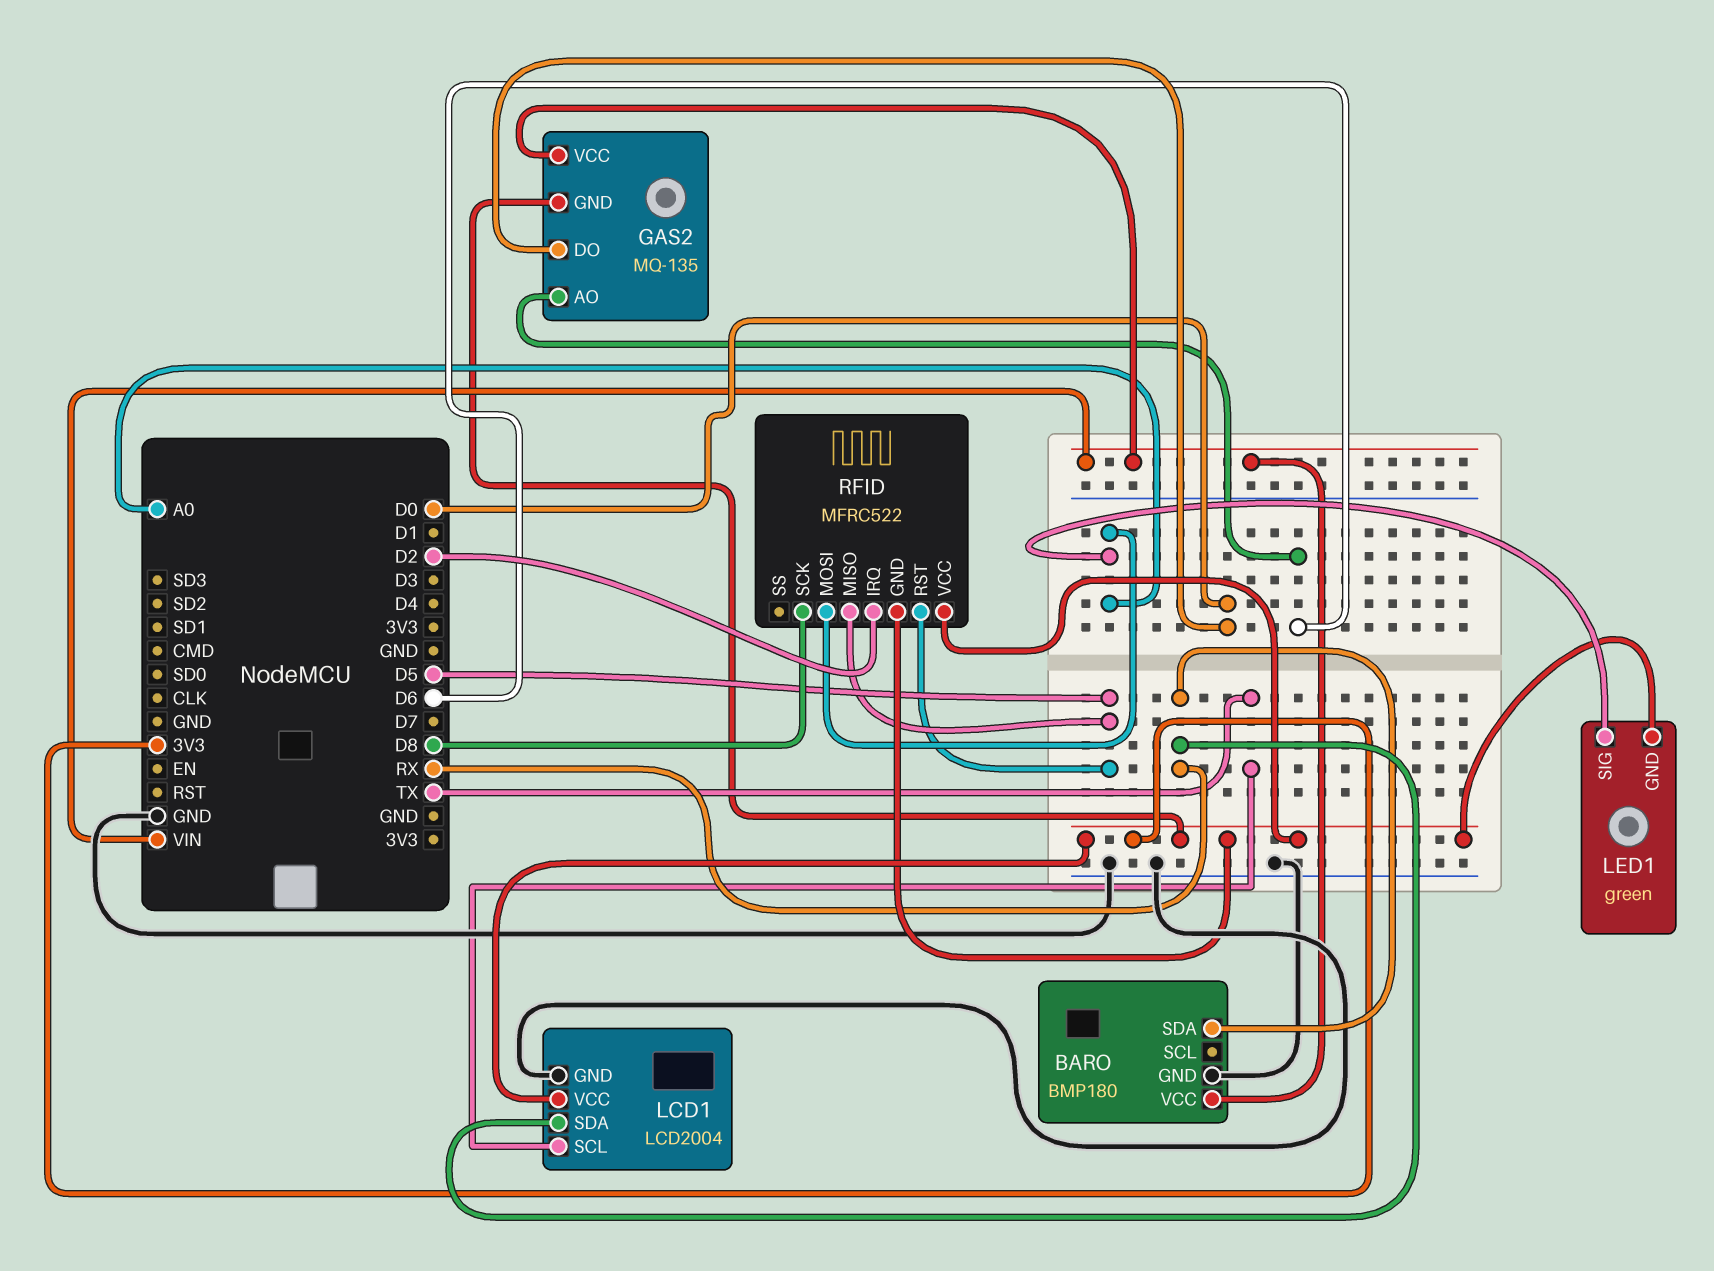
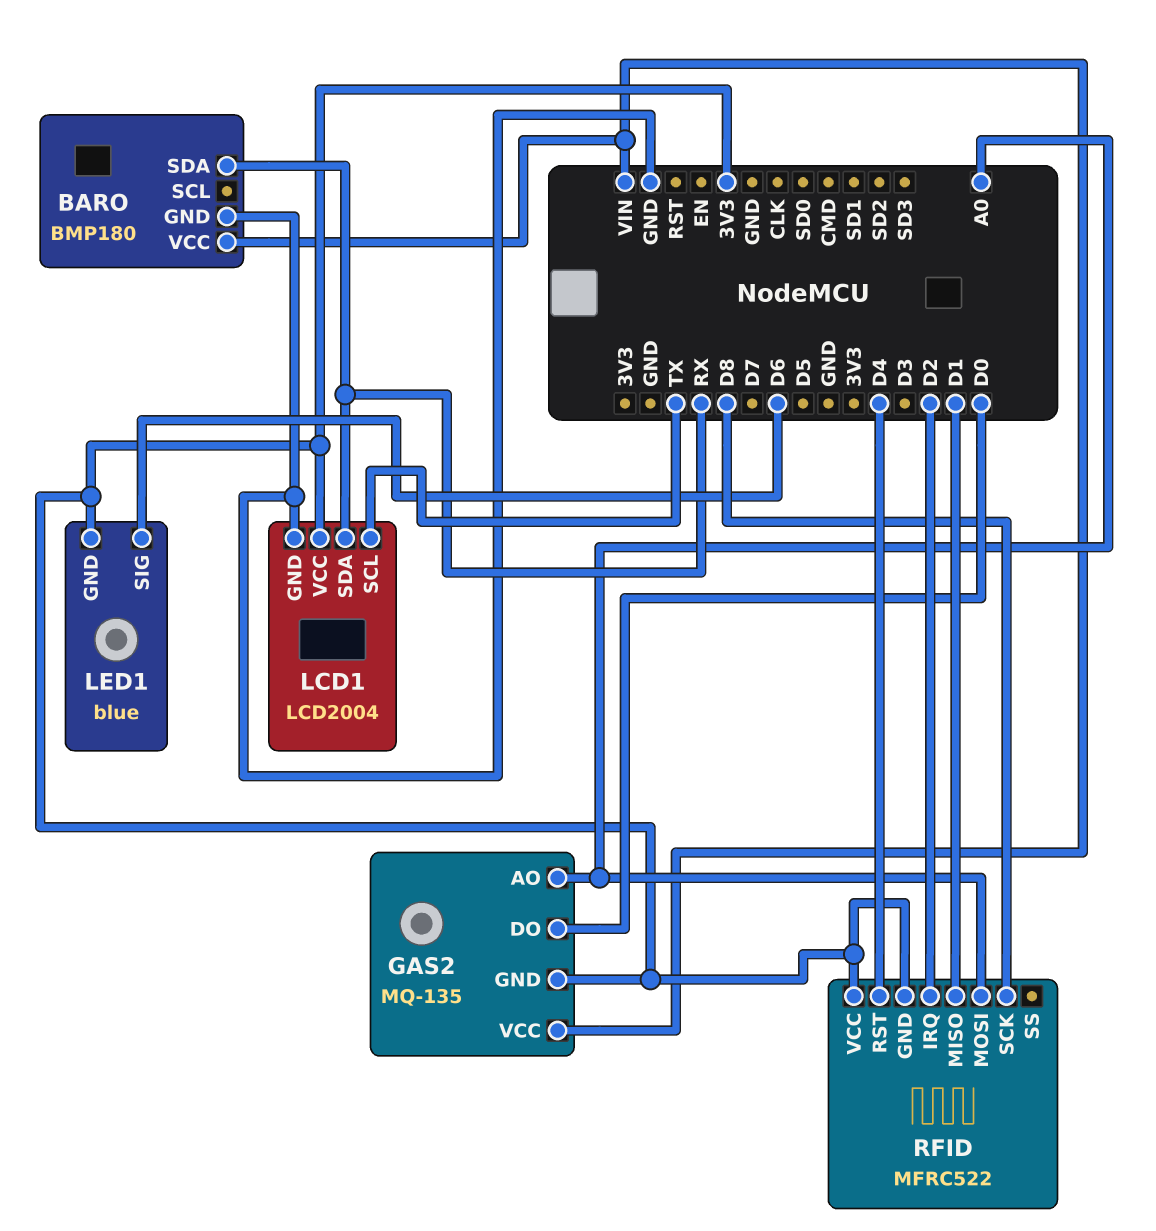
GAS2 pin AO: D6 -> A0
LED1: green -> blue
LED1 pin SIG: A0 -> D6
RFID pin MISO: D5 -> D1
RFID pin RST: D5 -> D4

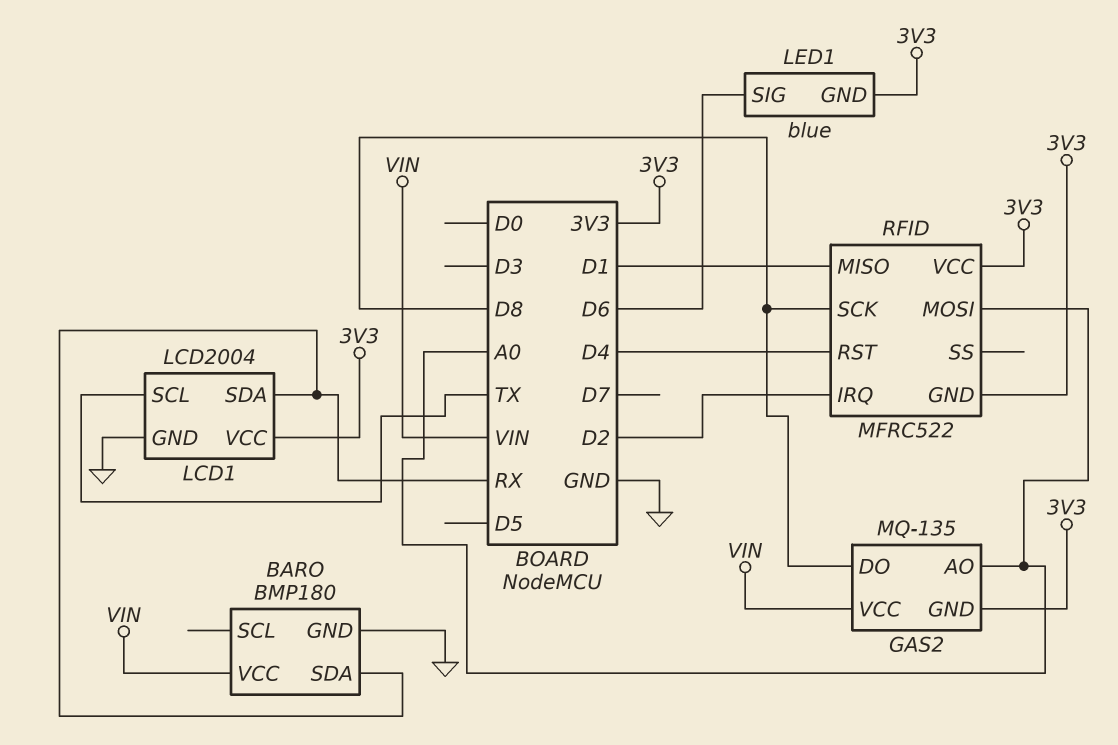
GAS2 pin DO: D0 -> D8

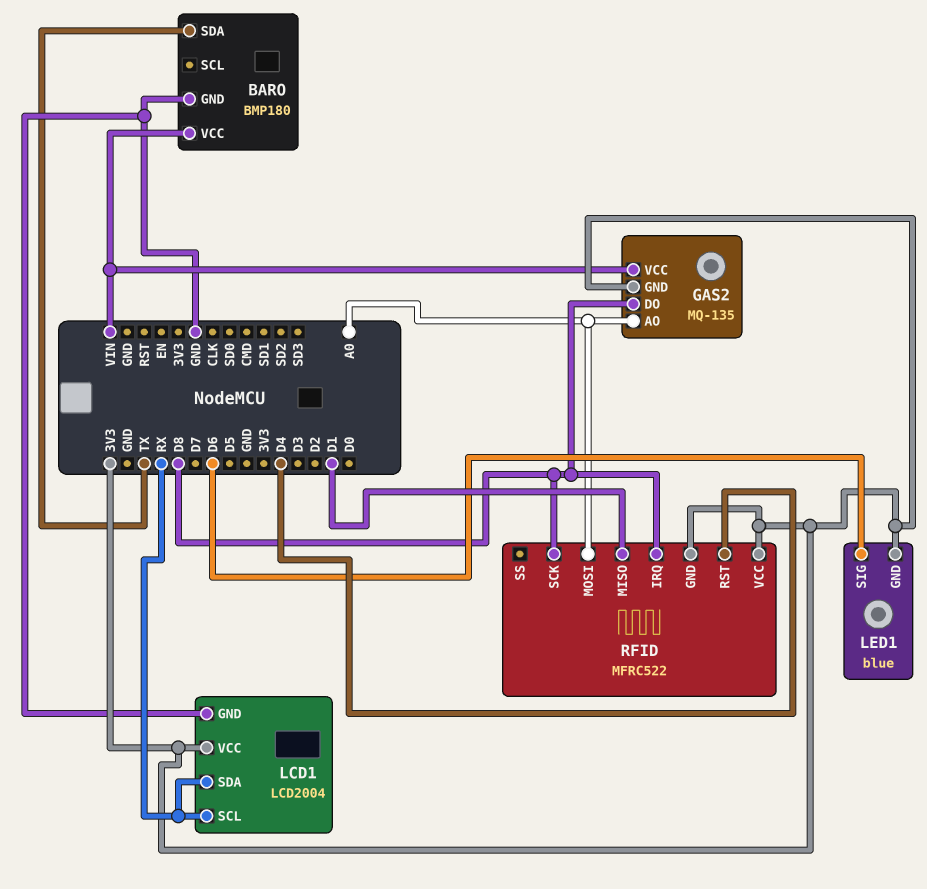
BARO pin SDA: RX -> TX
LCD1 pin SCL: TX -> RX
RFID pin IRQ: D2 -> D8

